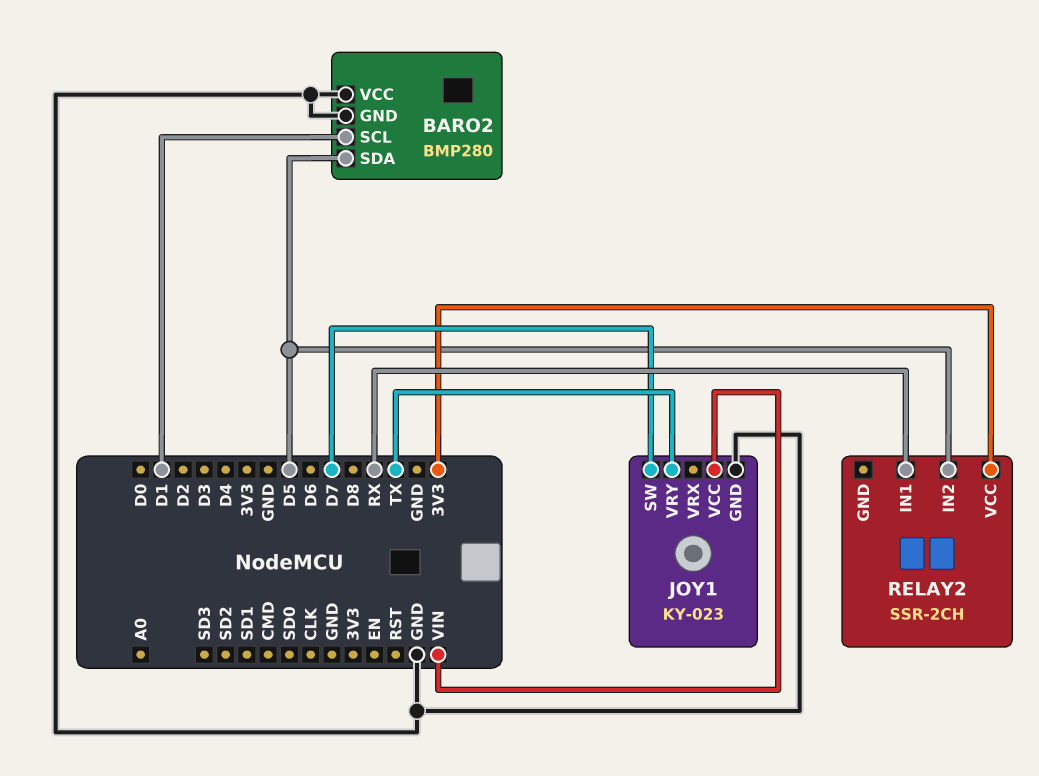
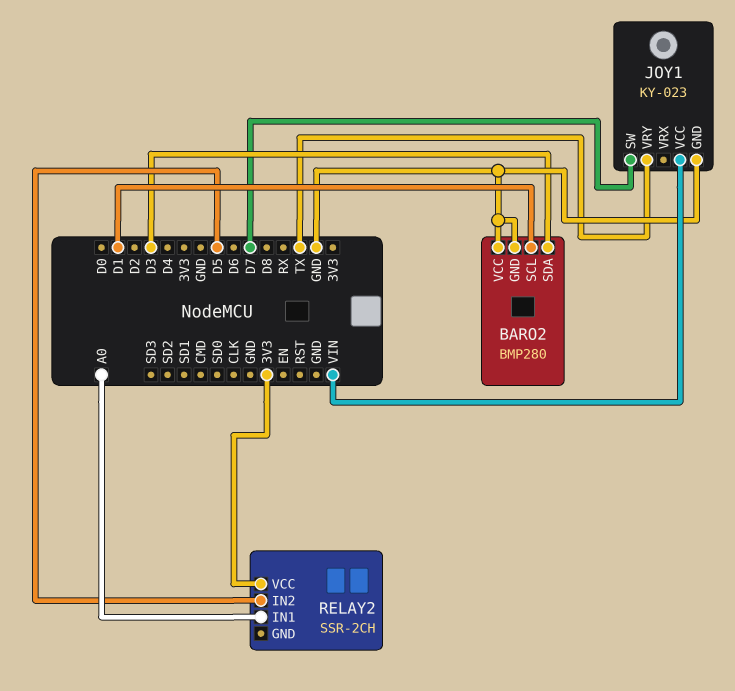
BARO2 pin SDA: D5 -> D3
RELAY2 pin IN1: RX -> A0

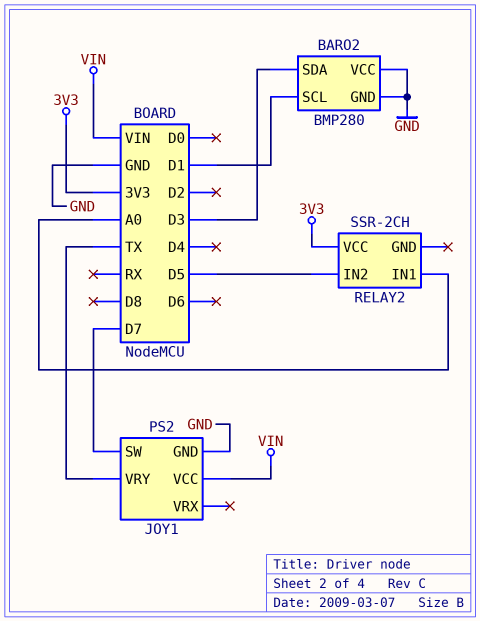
JOY1: KY-023 -> PS2

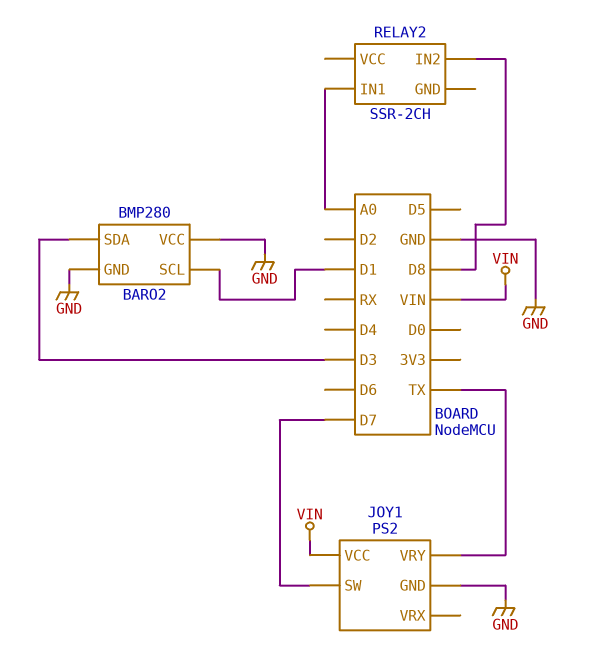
RELAY2 pin IN2: D5 -> D8
RELAY2 pin VCC: 3V3 -> none

